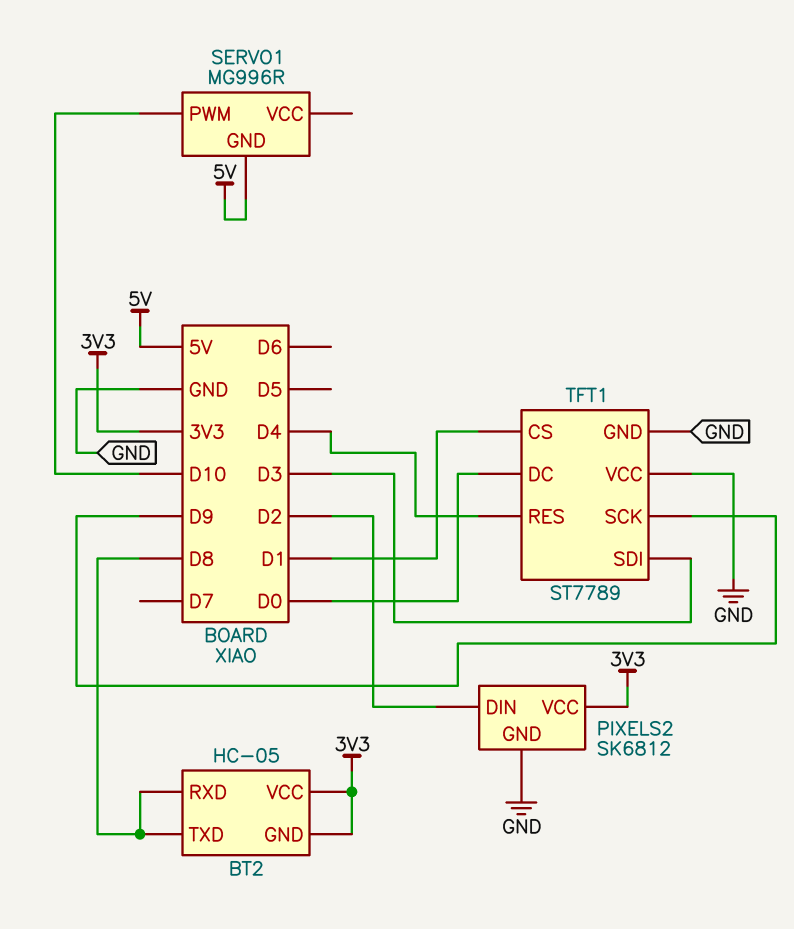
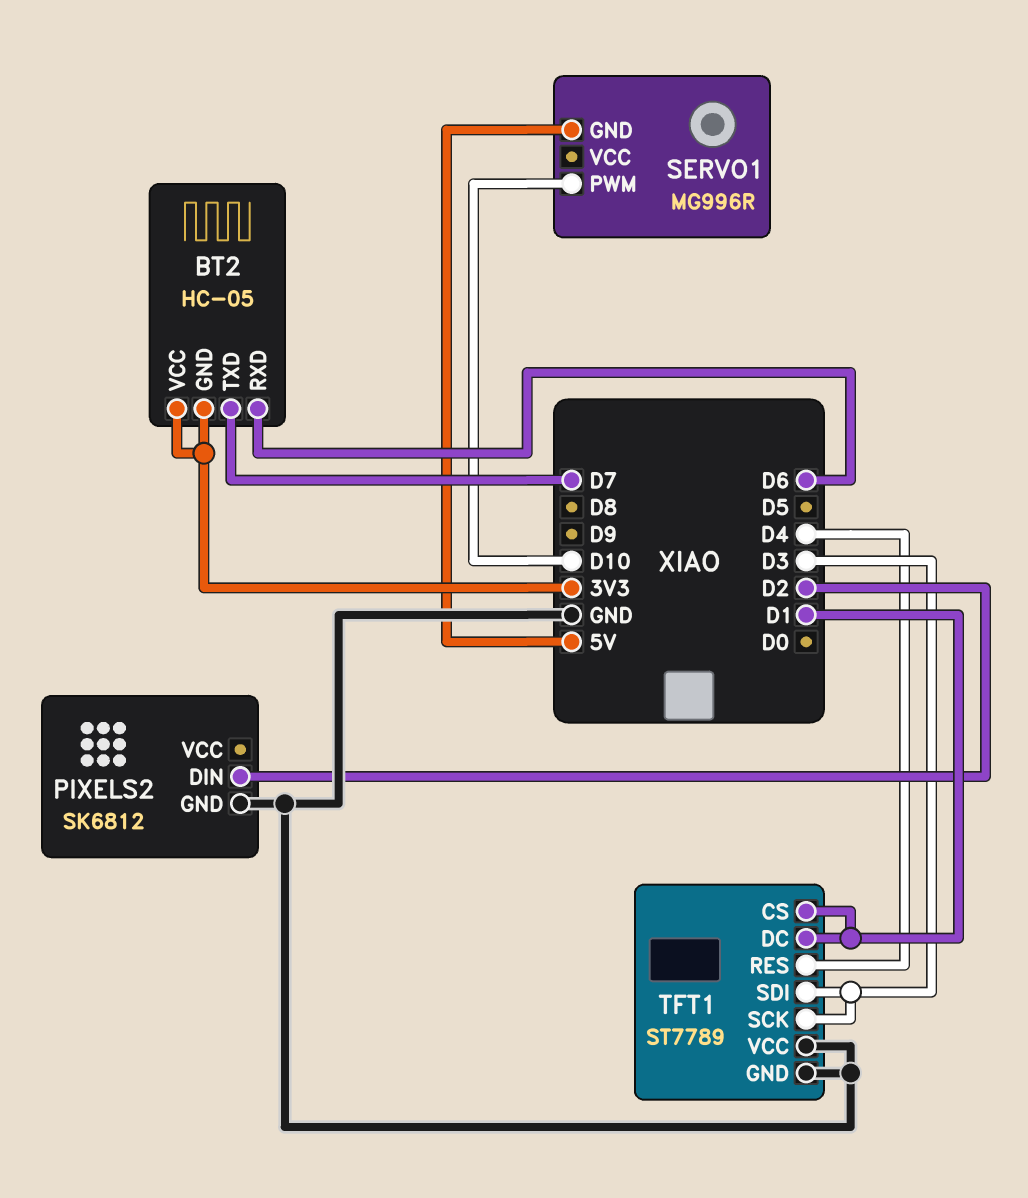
BT2 pin RXD: D8 -> D6
BT2 pin TXD: D8 -> D7
PIXELS2 pin VCC: 3V3 -> none
TFT1 pin DC: D0 -> D1
TFT1 pin SCK: D9 -> D3

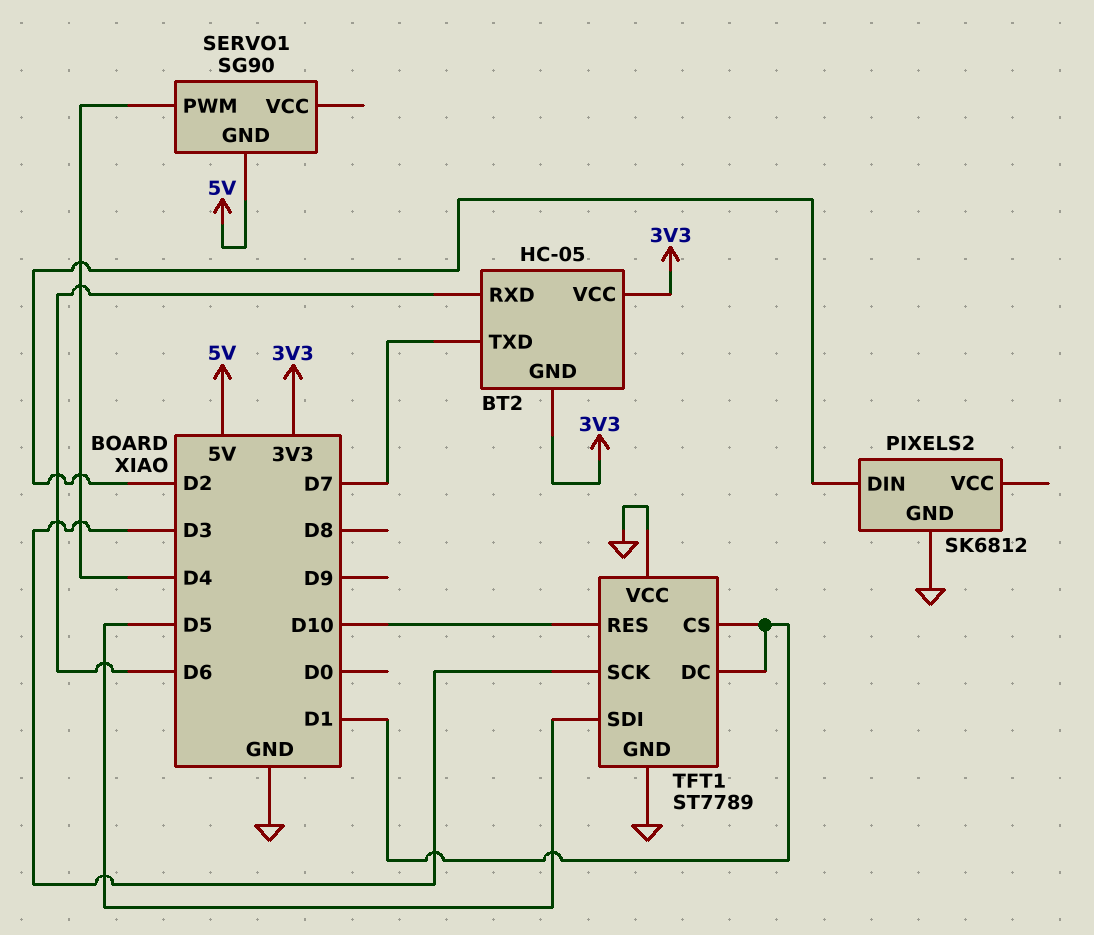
SERVO1: MG996R -> SG90
SERVO1 pin PWM: D10 -> D4
TFT1 pin RES: D4 -> D10
TFT1 pin SDI: D3 -> D5

